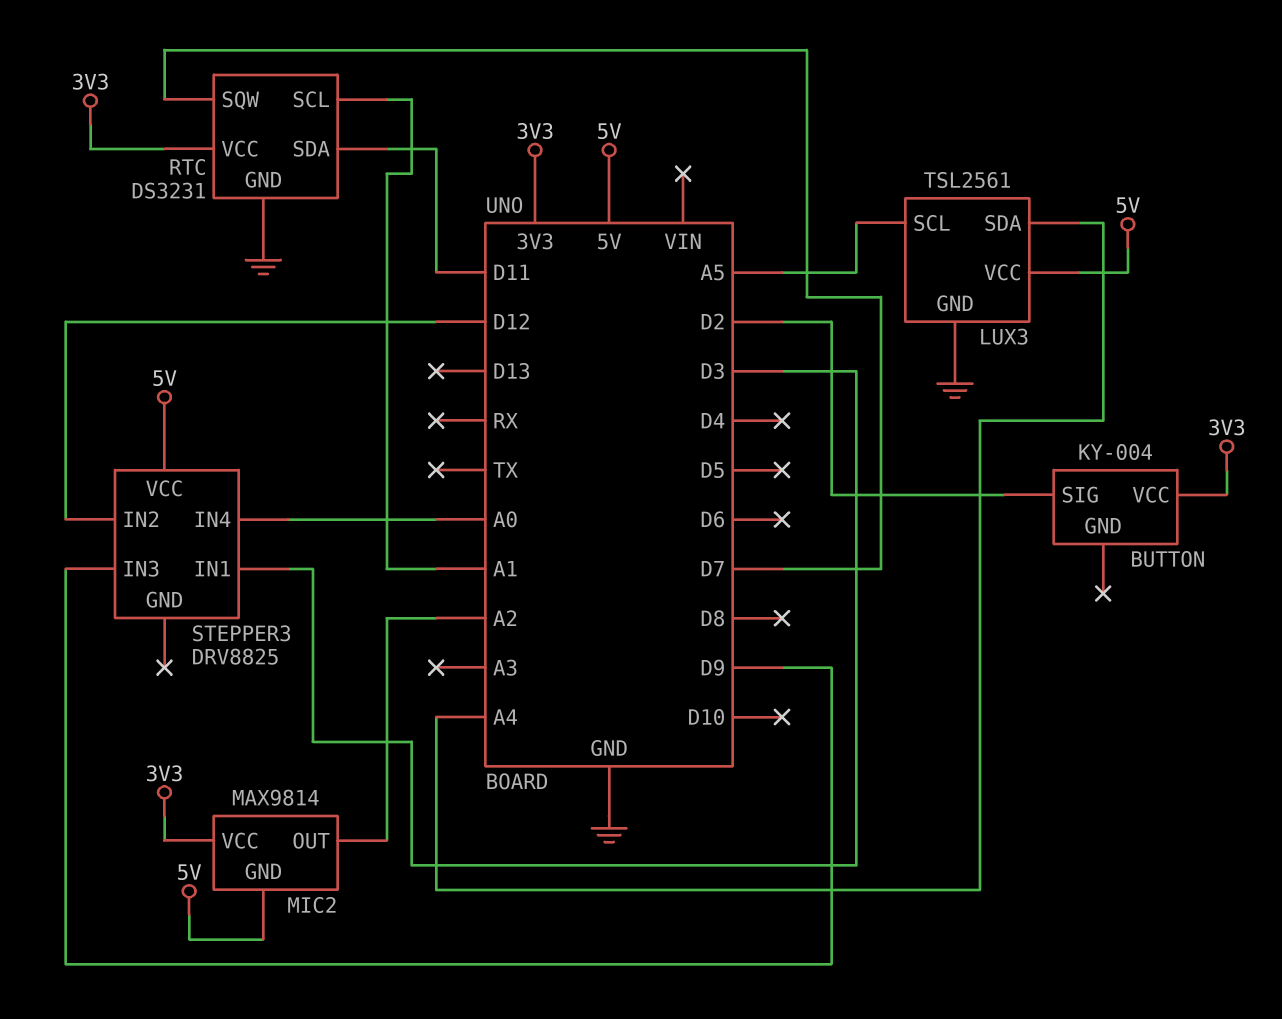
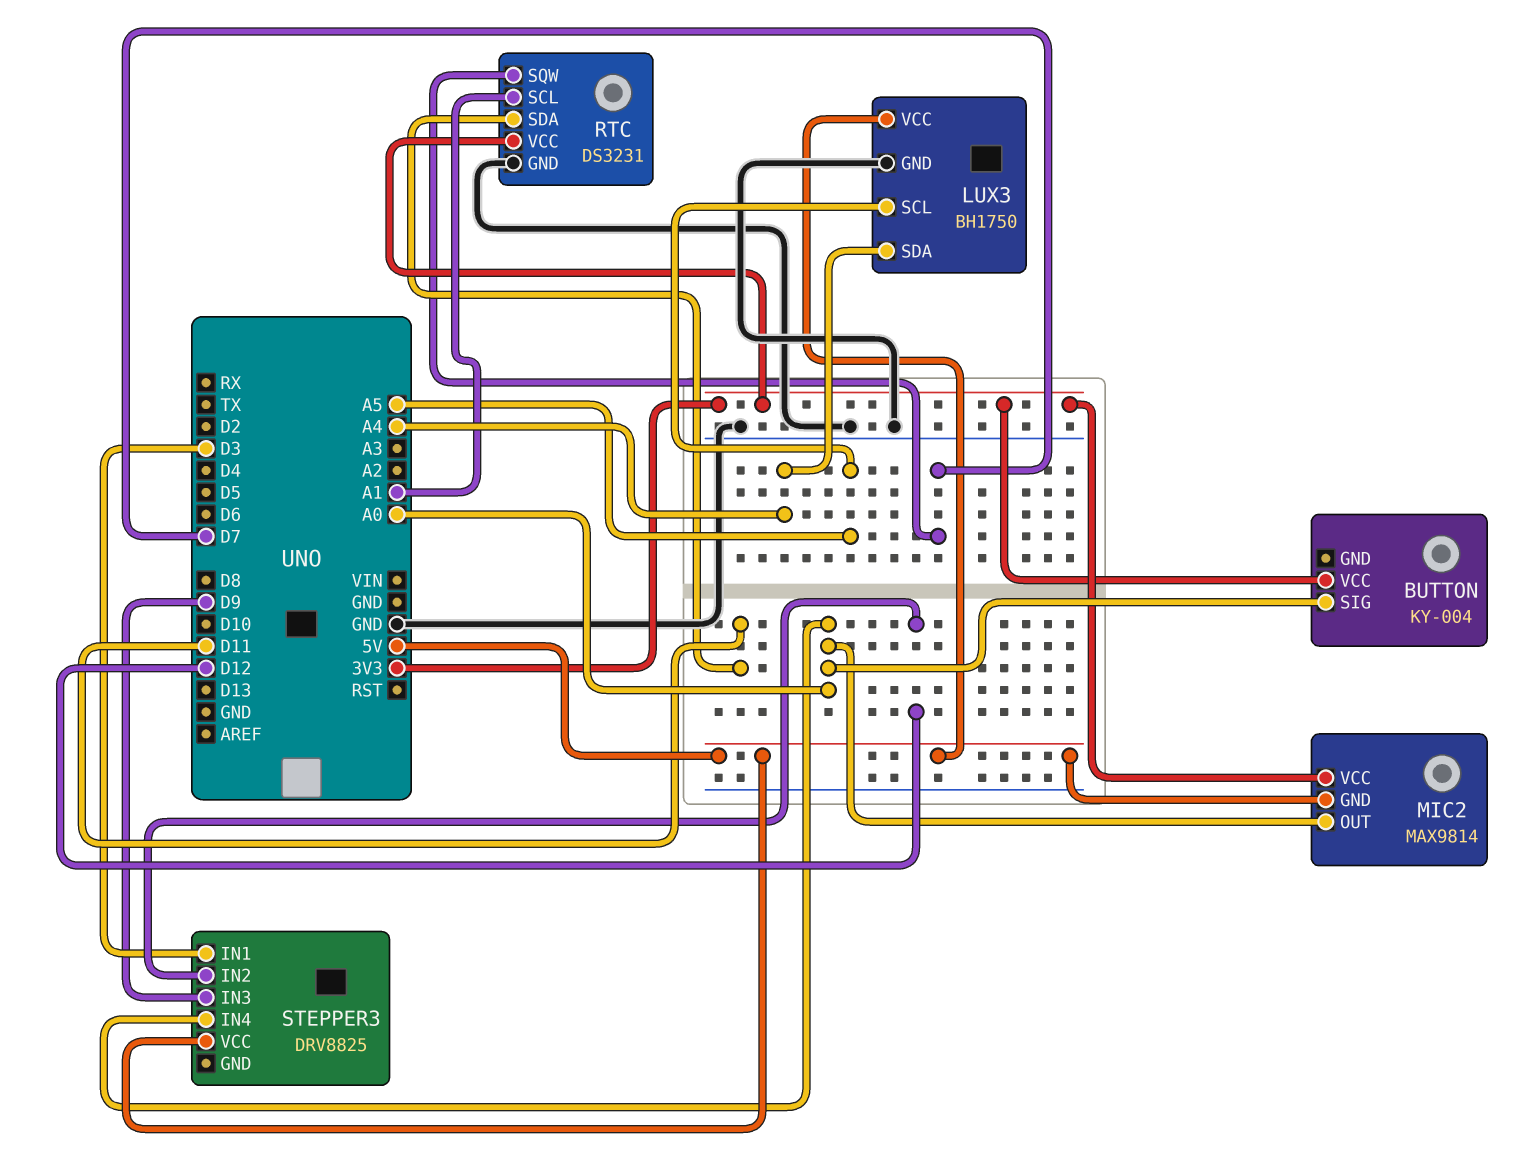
BUTTON pin SIG: D2 -> A0
LUX3: TSL2561 -> BH1750
MIC2 pin OUT: A2 -> A0

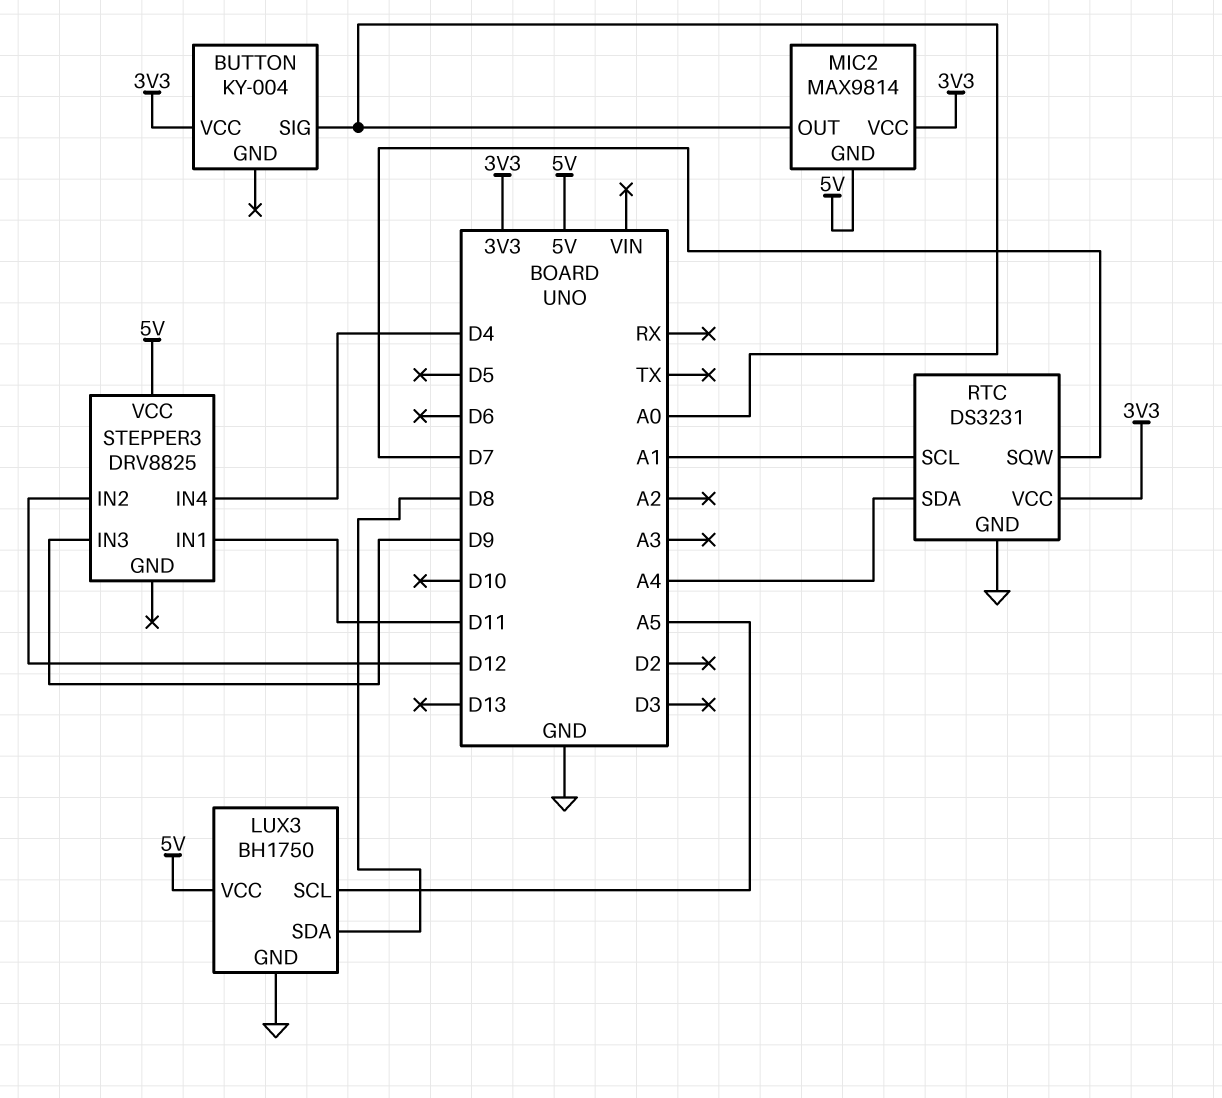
LUX3 pin SDA: A4 -> D8
RTC pin SDA: D11 -> A4
STEPPER3 pin IN1: D3 -> D11
STEPPER3 pin IN4: A0 -> D4

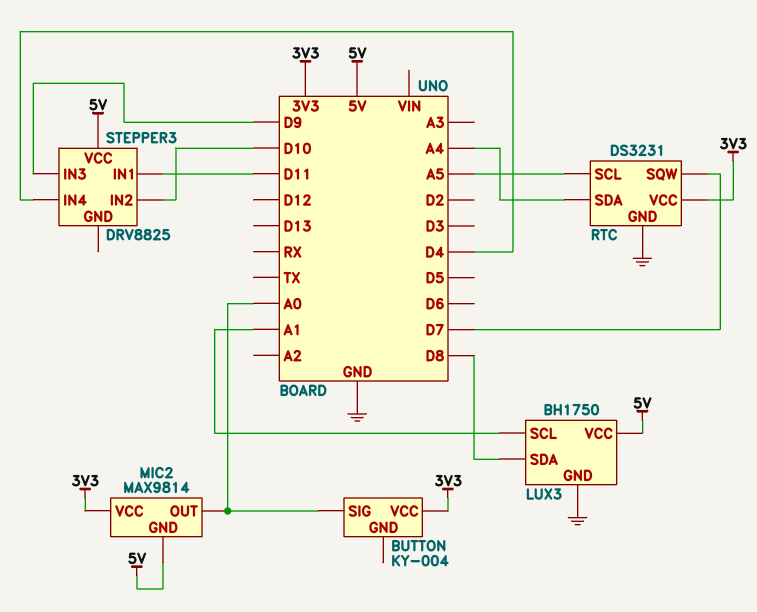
LUX3 pin SCL: A5 -> A1
RTC pin SCL: A1 -> A5
STEPPER3 pin IN2: D12 -> D10

